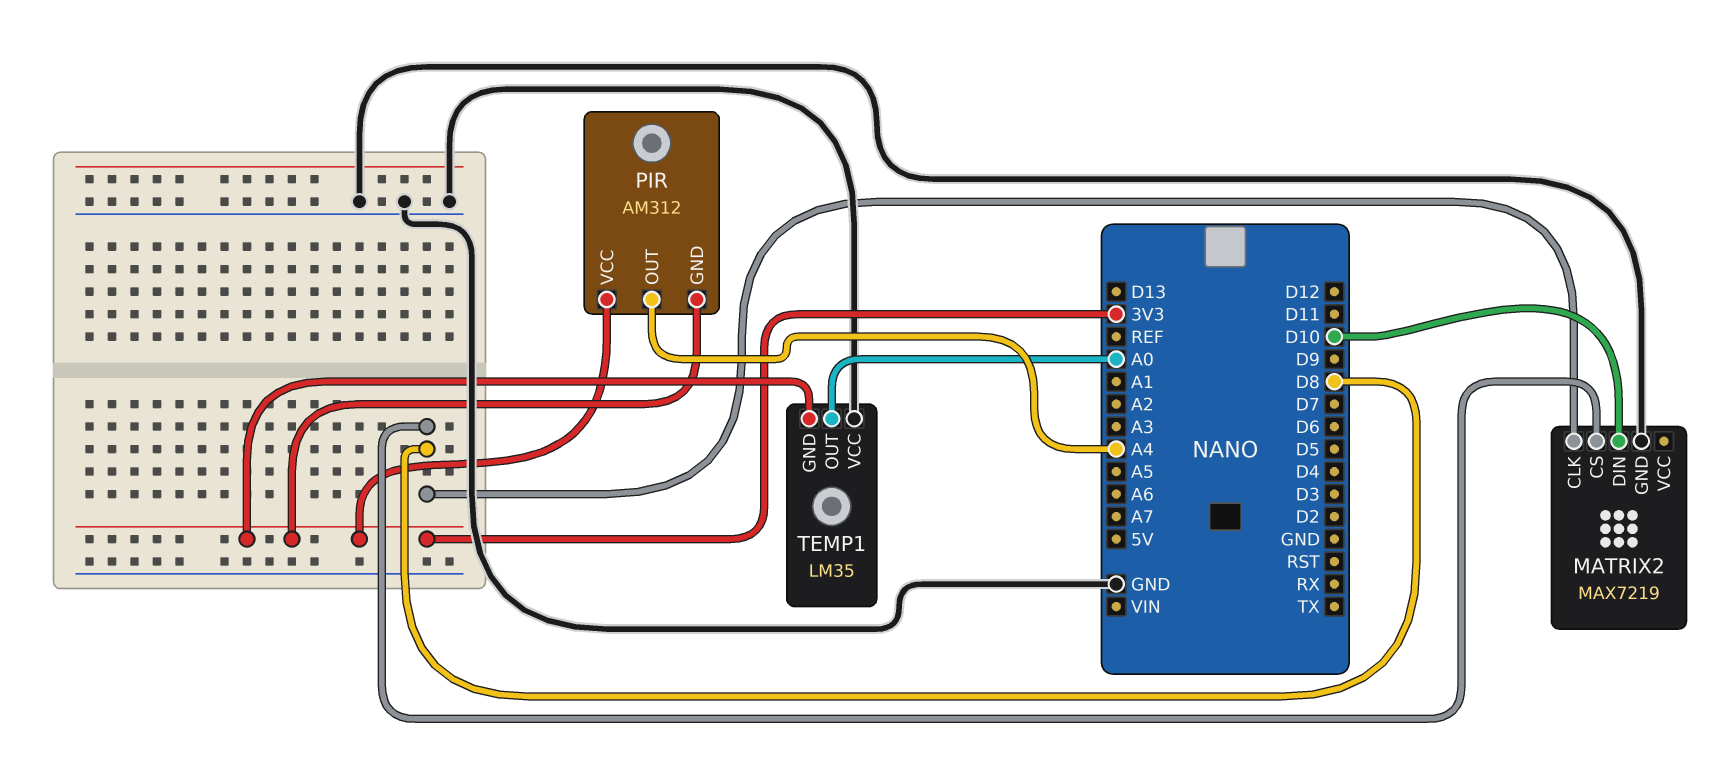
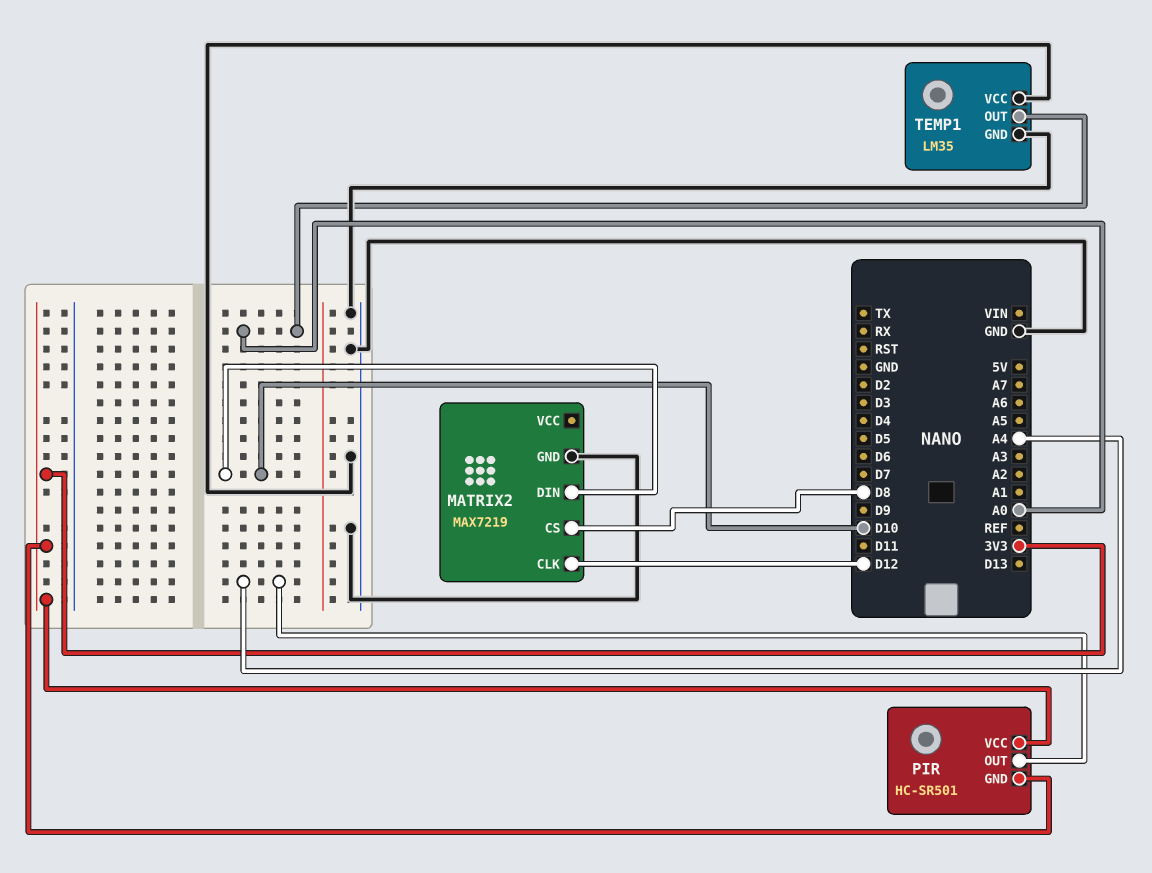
MATRIX2 pin CLK: D8 -> D12
PIR: AM312 -> HC-SR501
TEMP1 pin GND: 3V3 -> GND

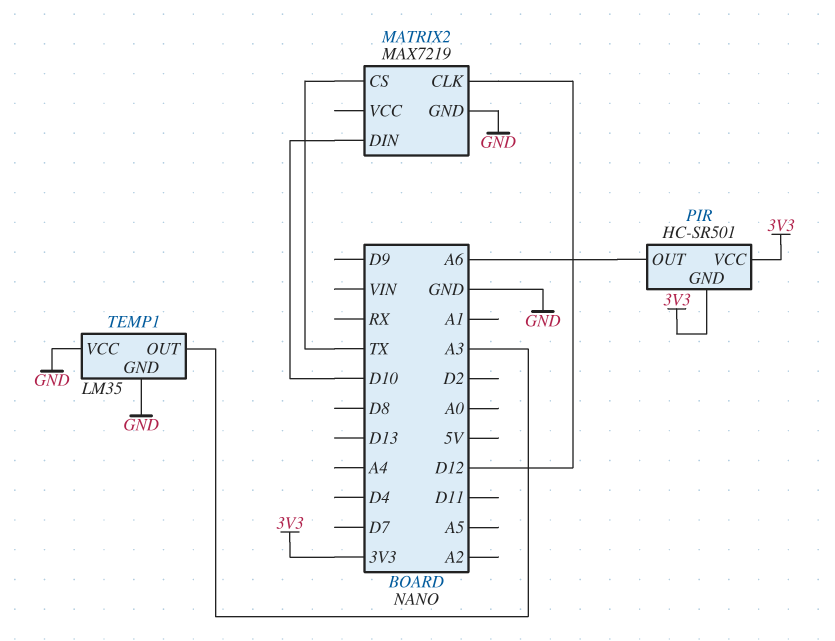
MATRIX2 pin CS: D8 -> TX
PIR pin OUT: A4 -> A6
TEMP1 pin OUT: A0 -> A3

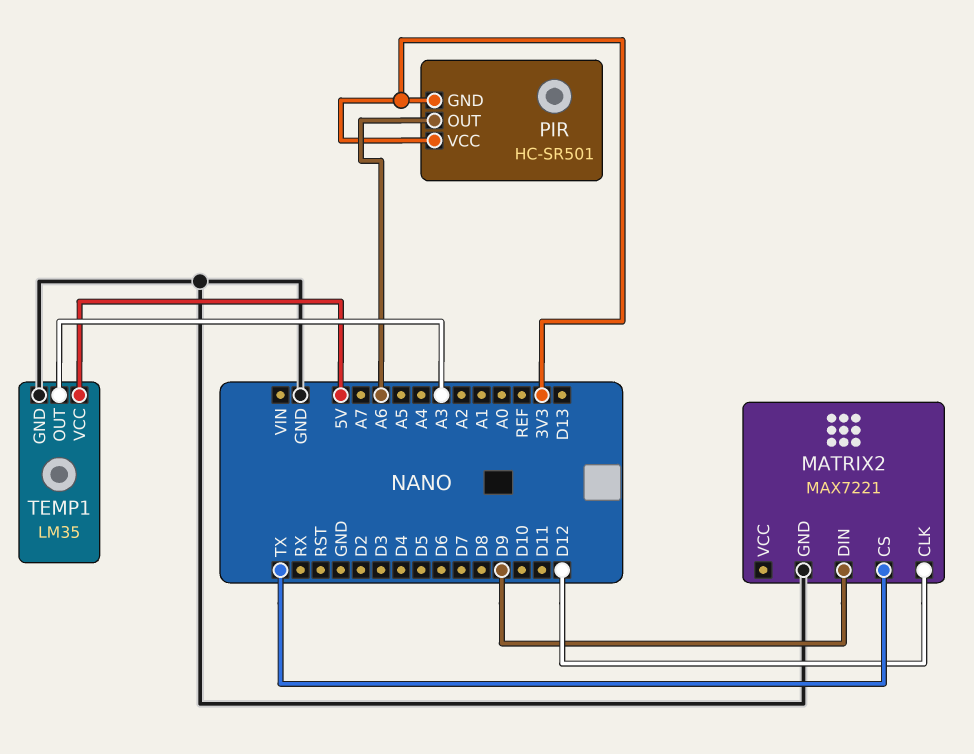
MATRIX2: MAX7219 -> MAX7221
MATRIX2 pin DIN: D10 -> D9
TEMP1 pin VCC: GND -> 5V

